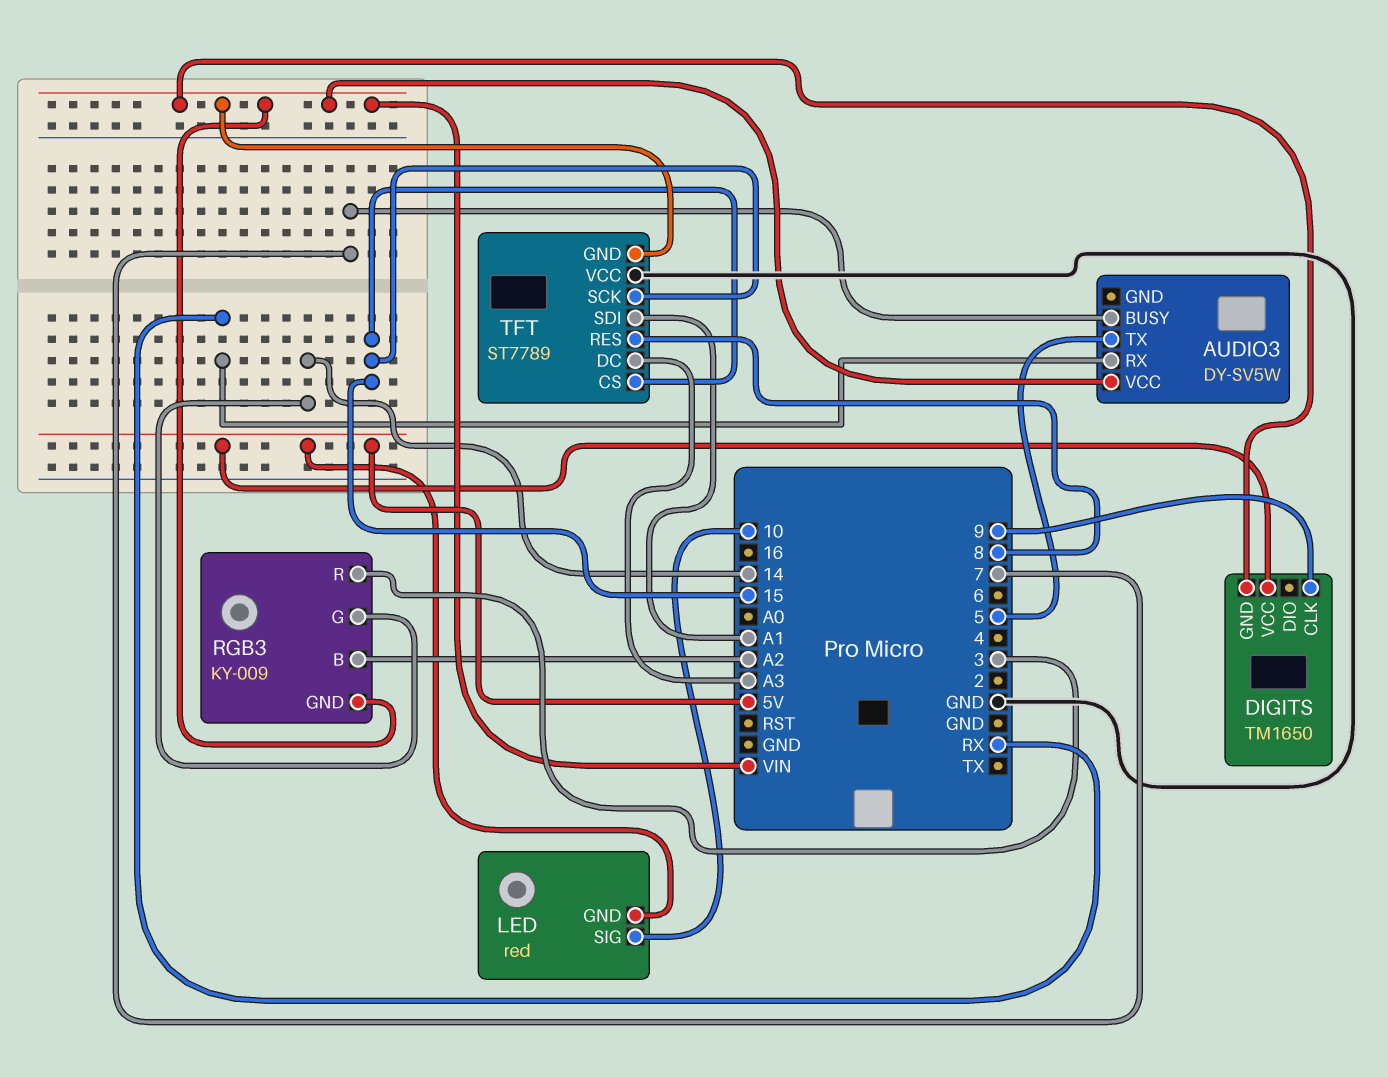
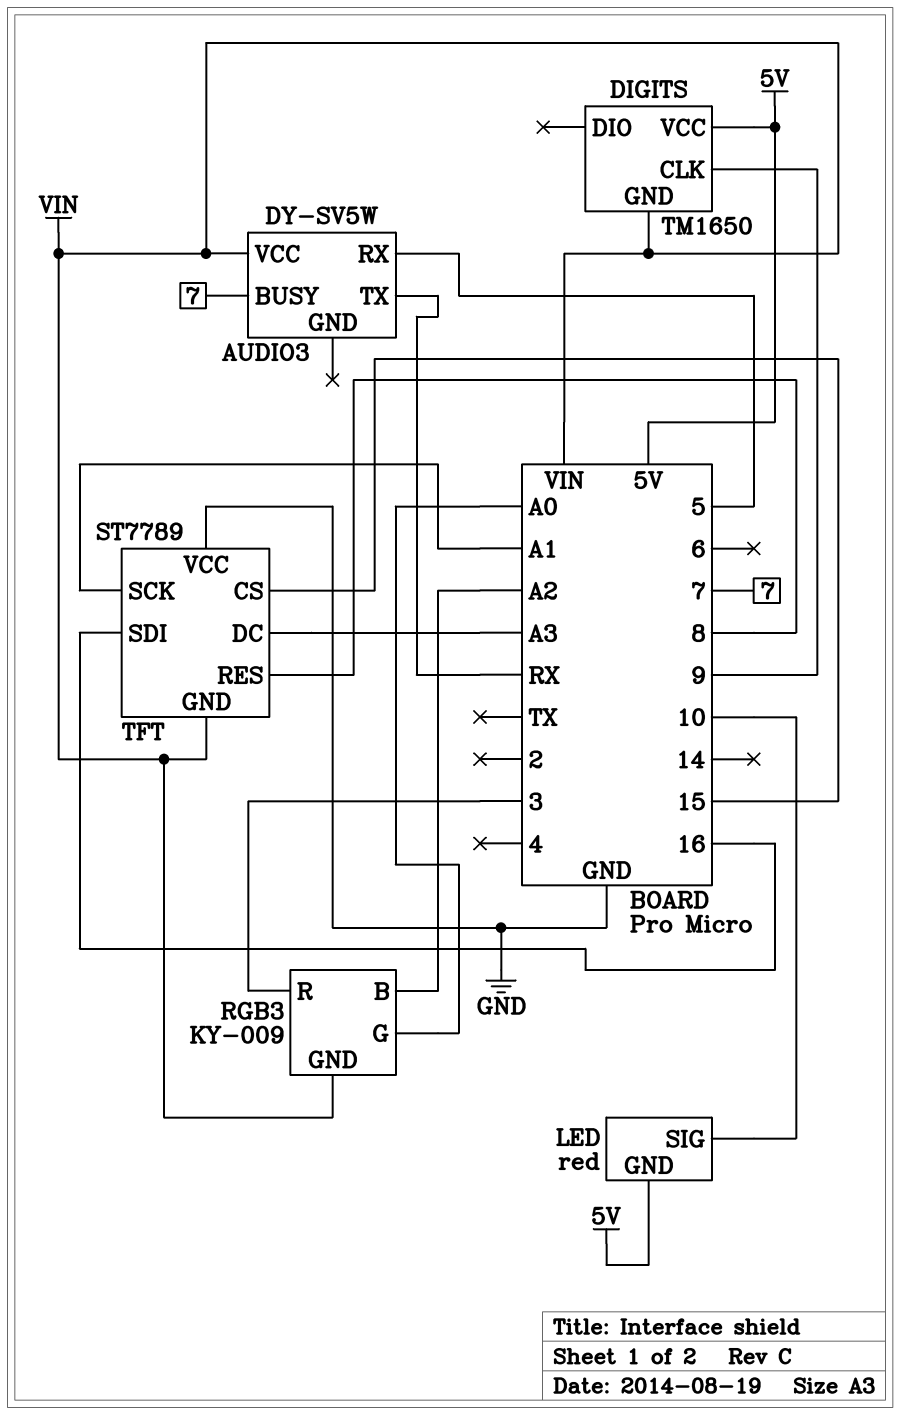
AUDIO3 pin RX: RX -> 5
AUDIO3 pin TX: 5 -> RX
RGB3 pin G: 14 -> A0
TFT pin SCK: 15 -> A1
TFT pin SDI: A1 -> 16

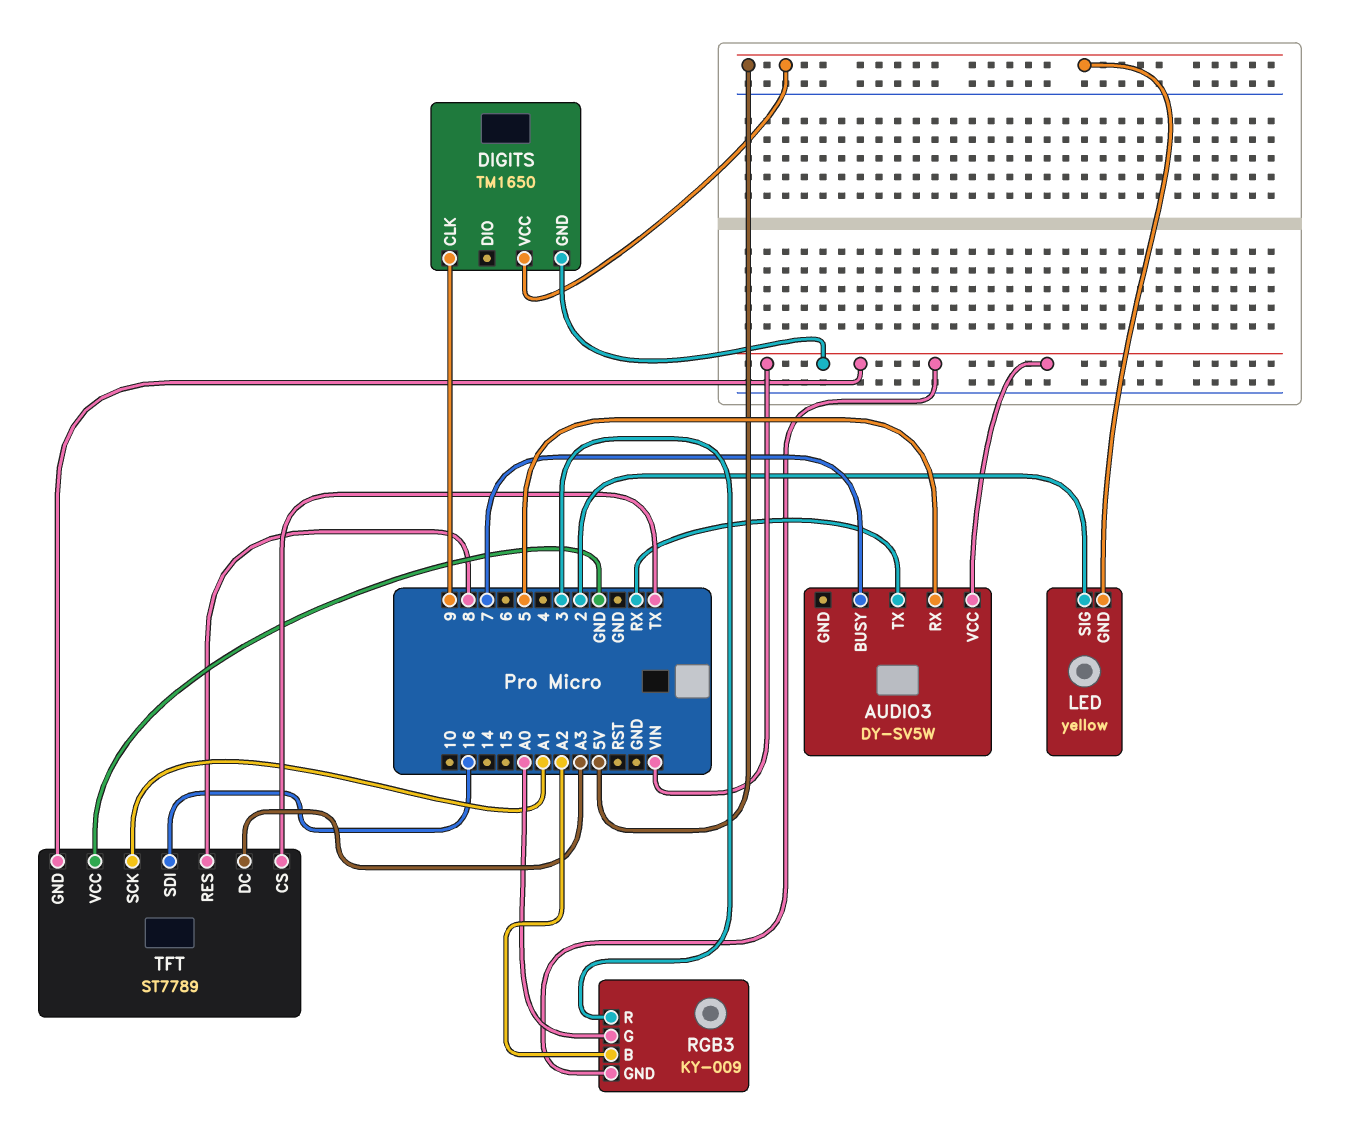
LED: red -> yellow
LED pin SIG: 10 -> 2
TFT pin CS: 15 -> TX

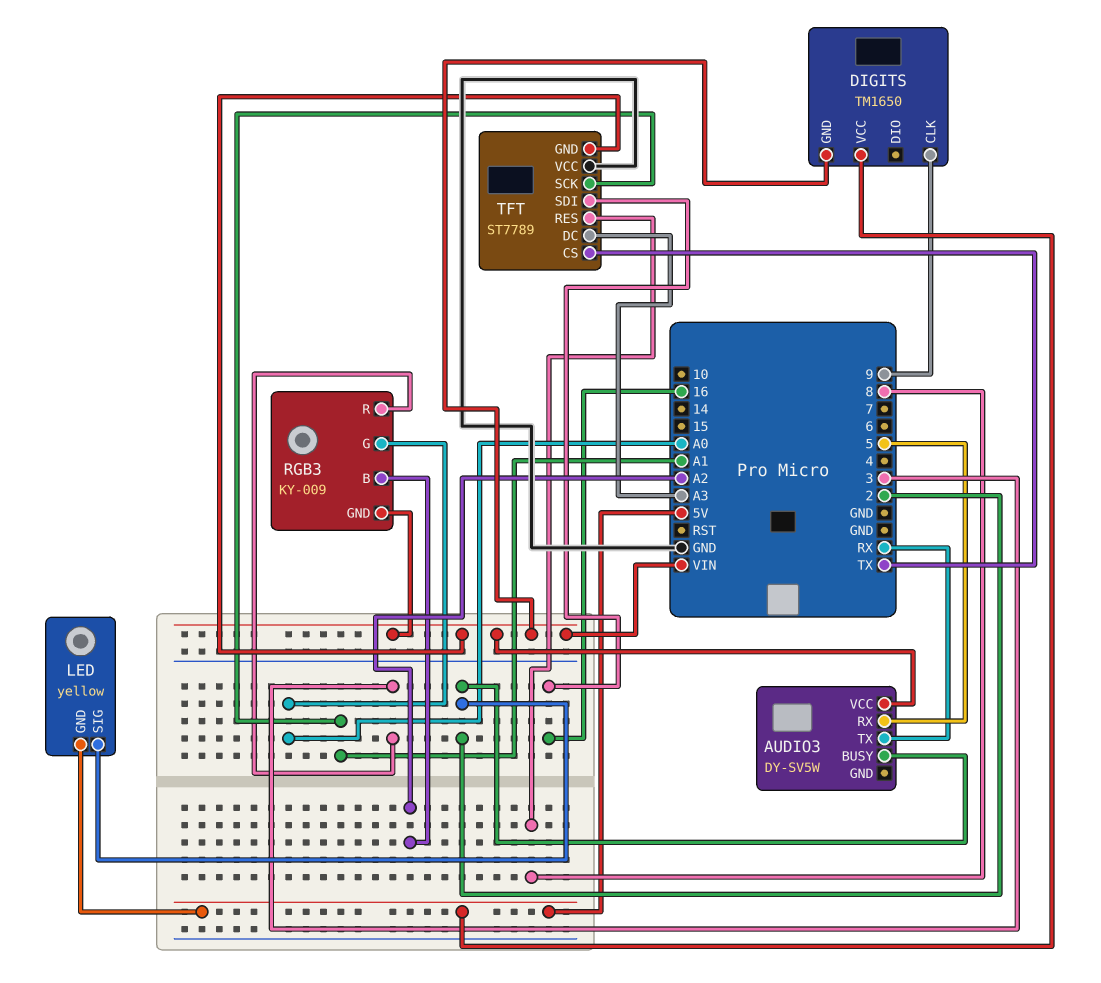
AUDIO3 pin BUSY: 7 -> 2

